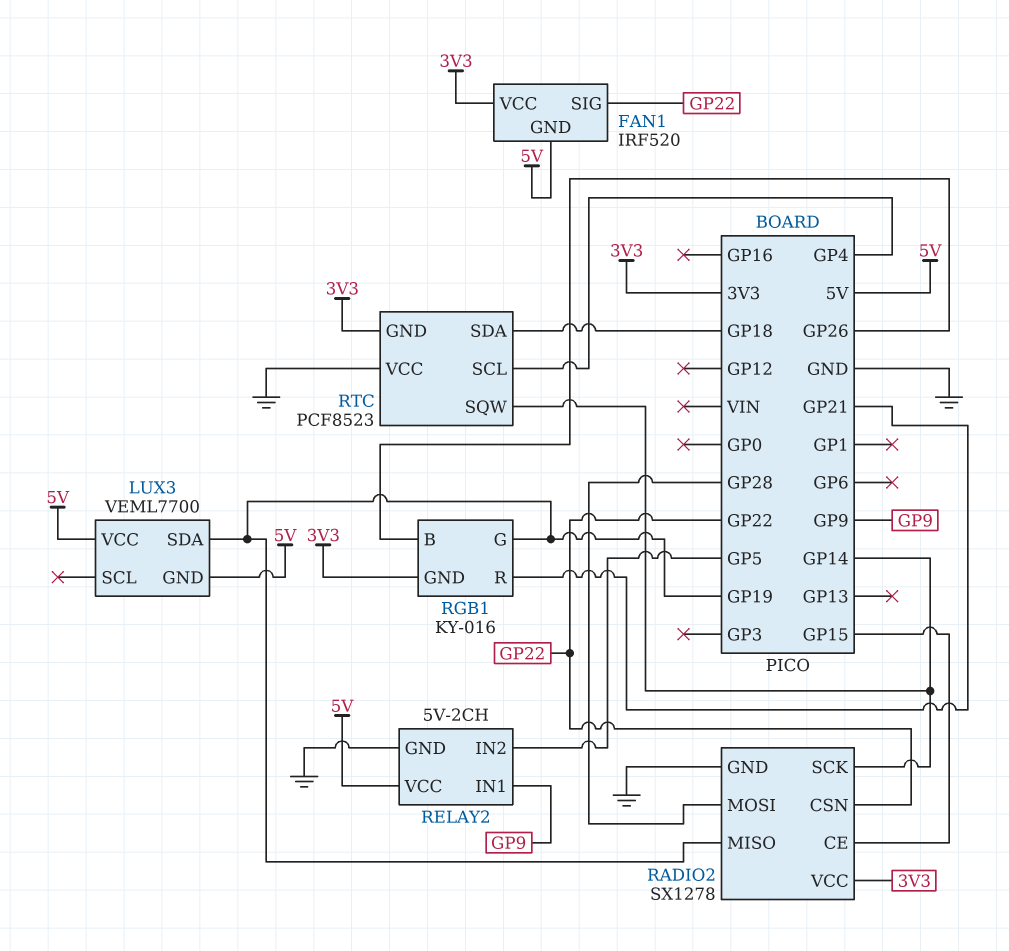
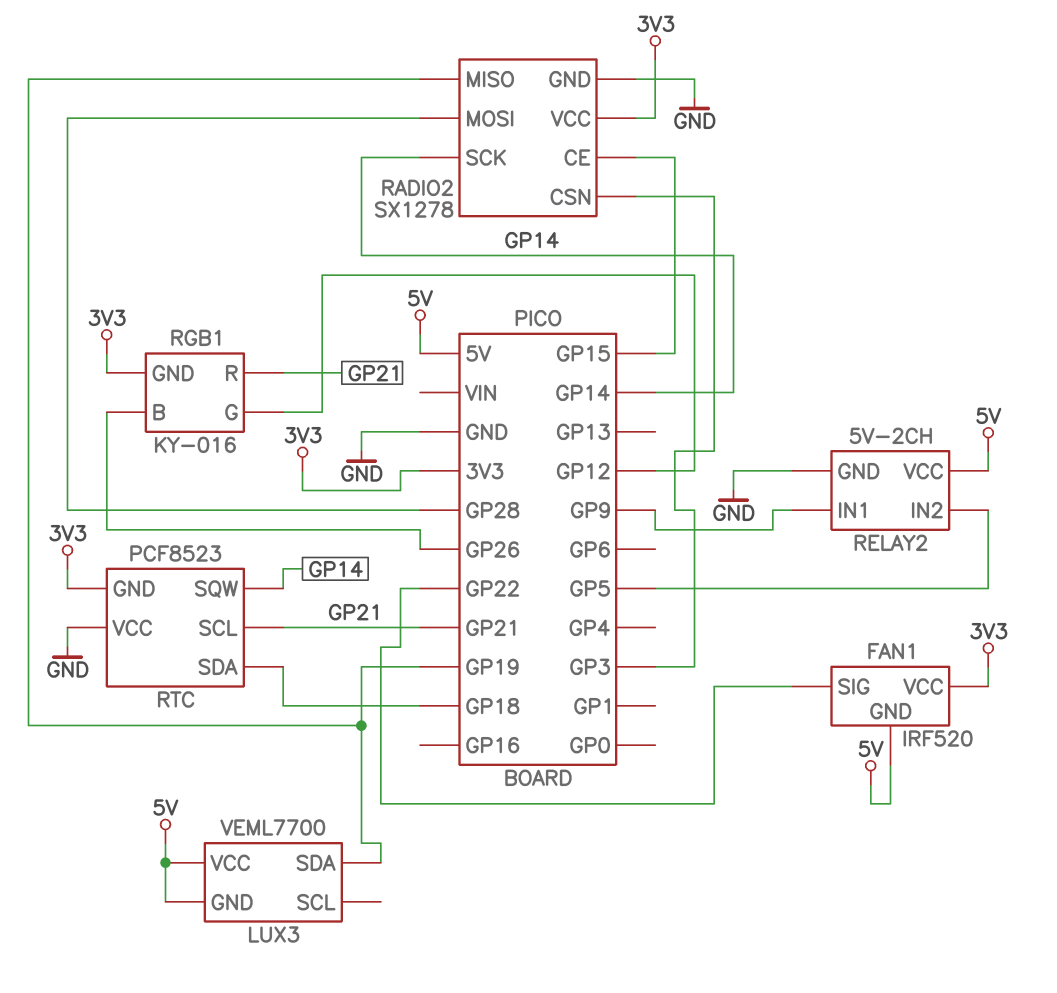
RADIO2 pin CSN: GP22 -> GP3
RGB1 pin G: GP19 -> GP12
RTC pin SCL: GP4 -> GP21

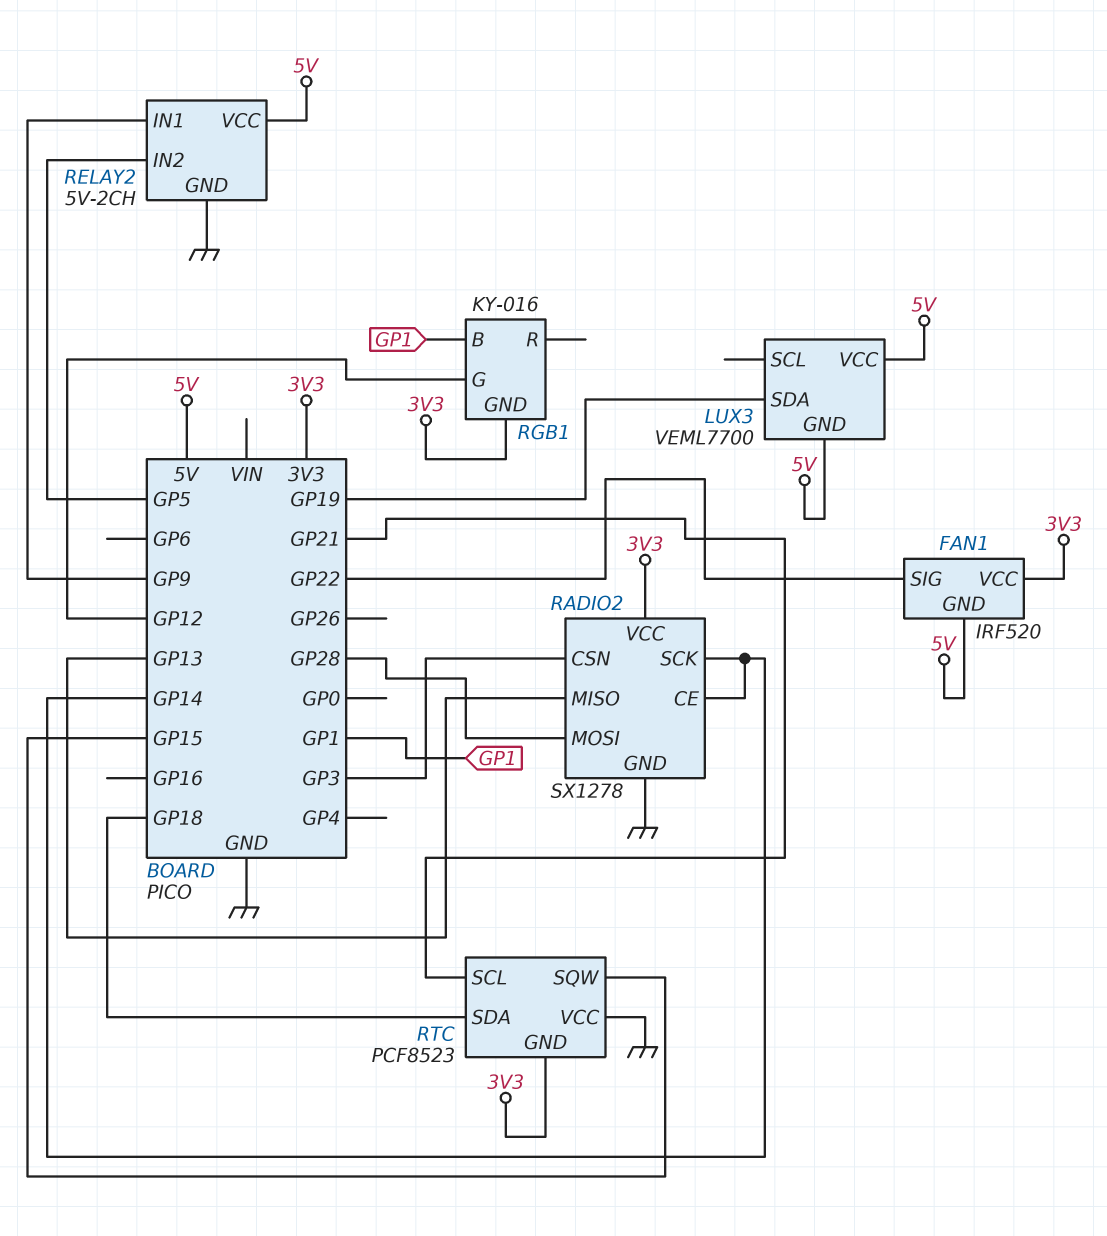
RADIO2 pin CE: GP15 -> GP14
RADIO2 pin MISO: GP19 -> GP13
RGB1 pin B: GP26 -> GP1
RGB1 pin R: GP21 -> none
RTC pin SQW: GP14 -> GP15

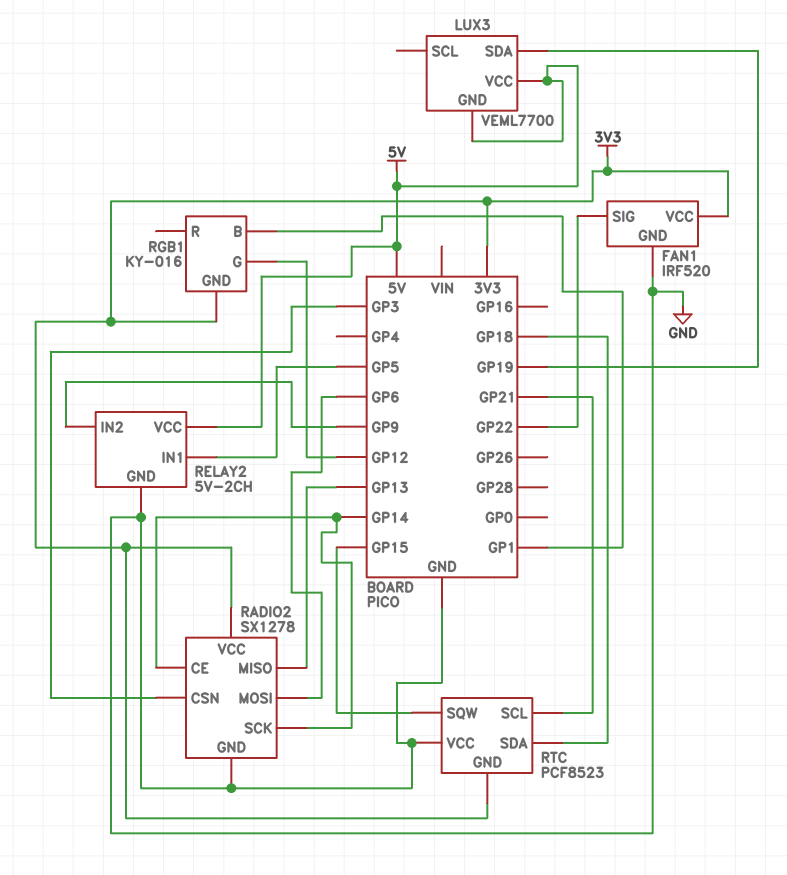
FAN1 pin GND: 5V -> GND
RADIO2 pin MOSI: GP28 -> GP6
RELAY2 pin IN1: GP9 -> GP5
RELAY2 pin IN2: GP5 -> GP9

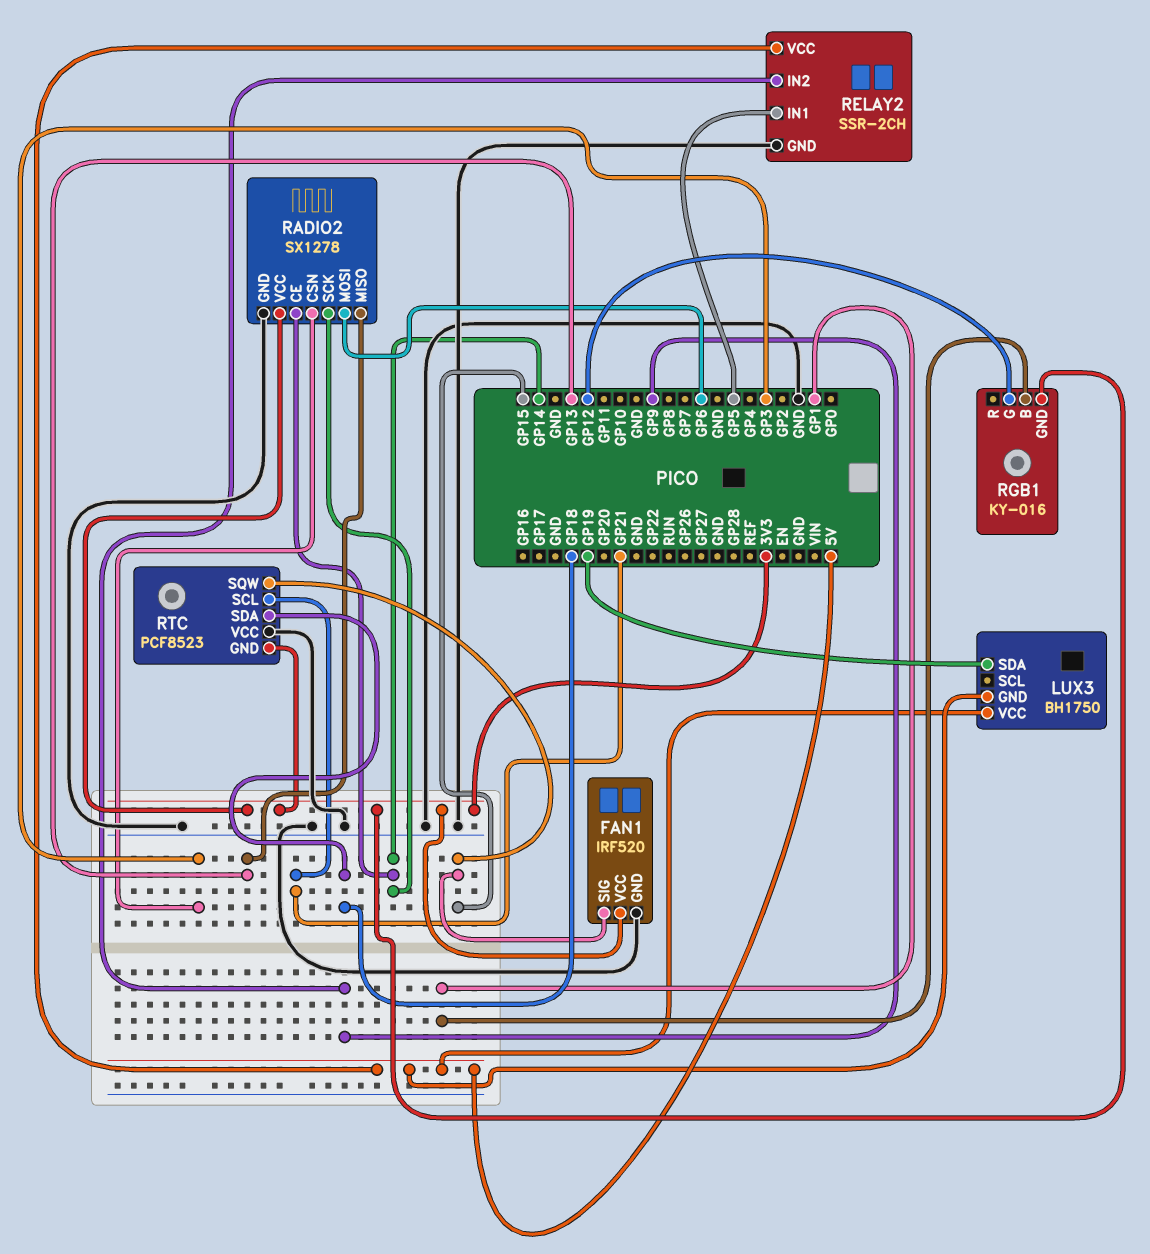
FAN1 pin SIG: GP22 -> GP15
LUX3: VEML7700 -> BH1750
RELAY2: 5V-2CH -> SSR-2CH

